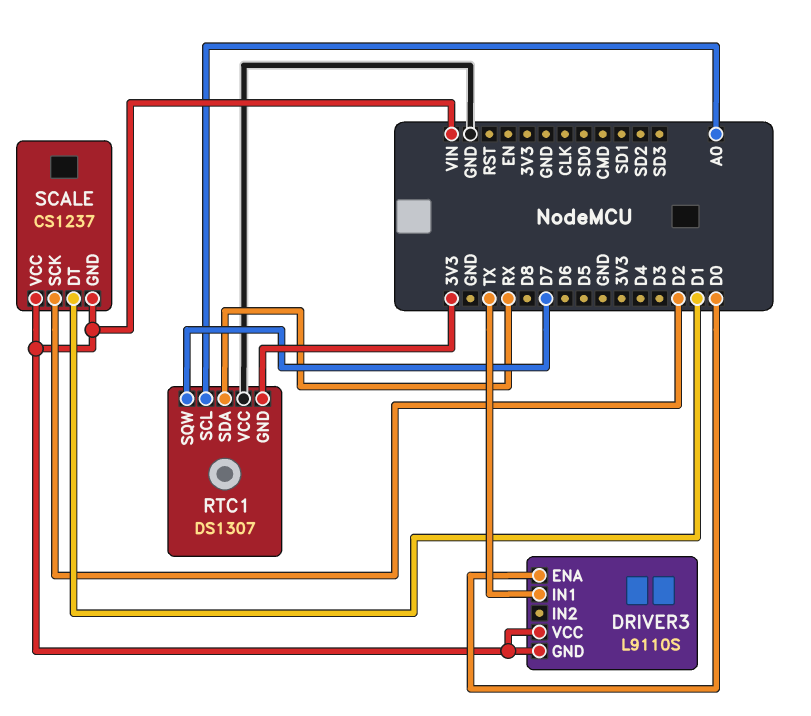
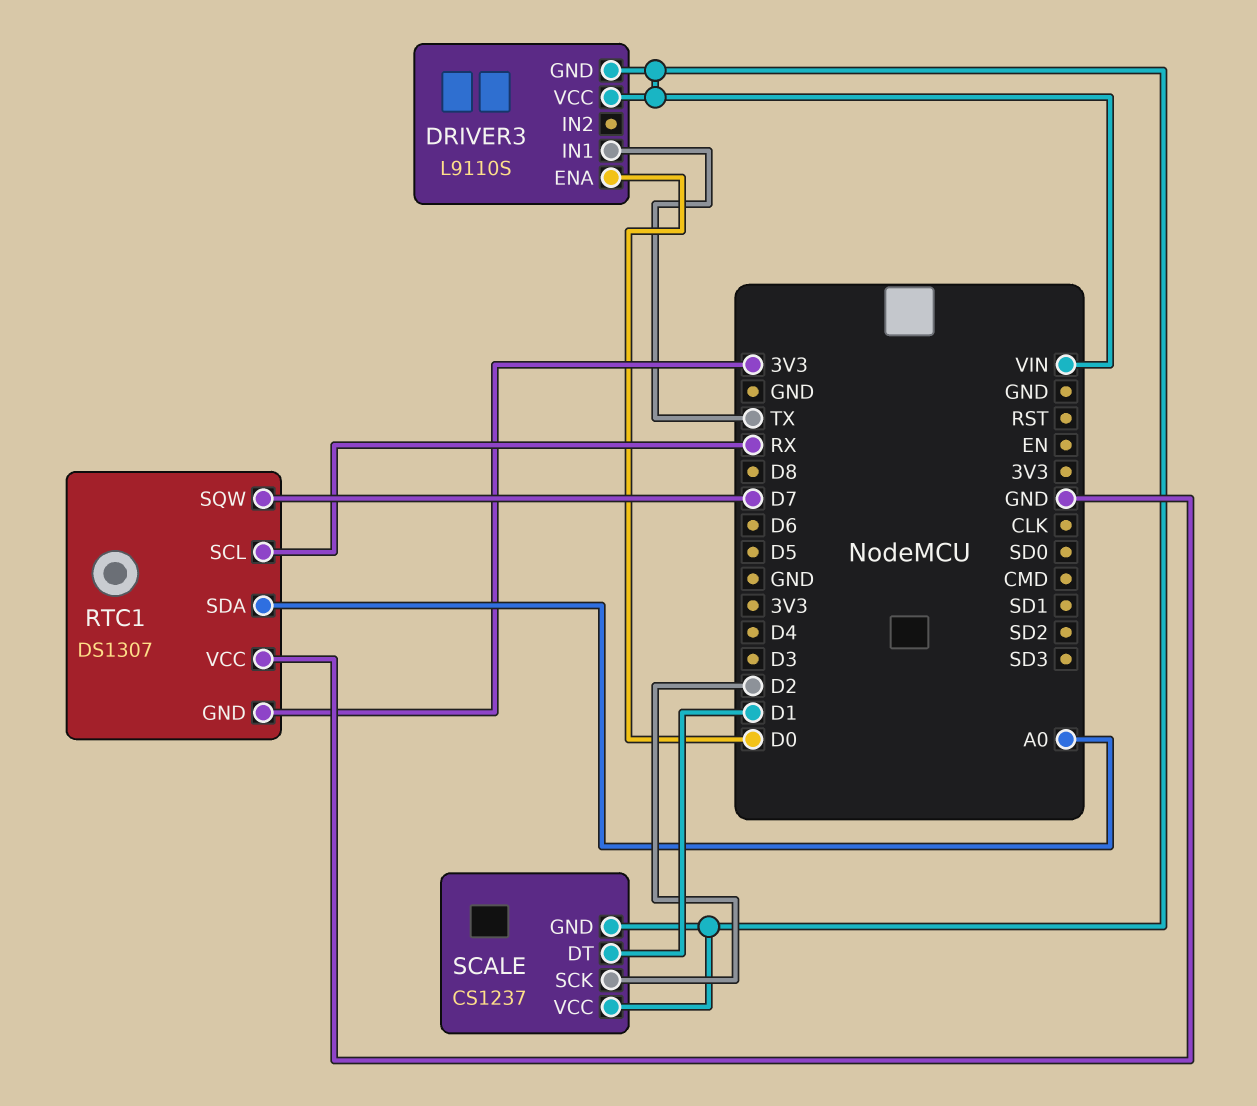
RTC1 pin SCL: A0 -> RX
RTC1 pin SDA: RX -> A0

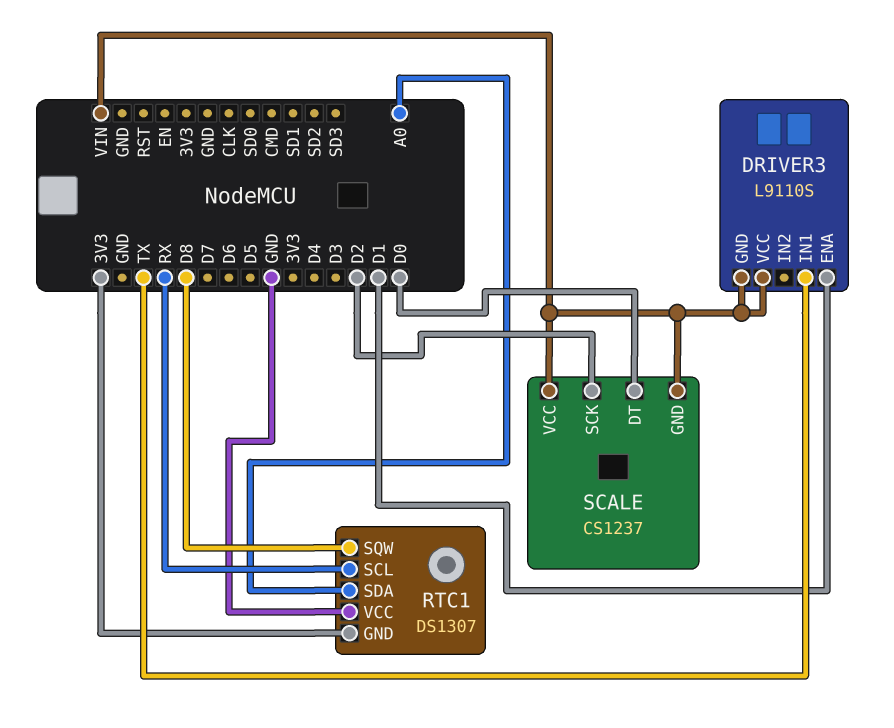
DRIVER3 pin ENA: D0 -> D1
RTC1 pin SQW: D7 -> D8
SCALE pin DT: D1 -> D0

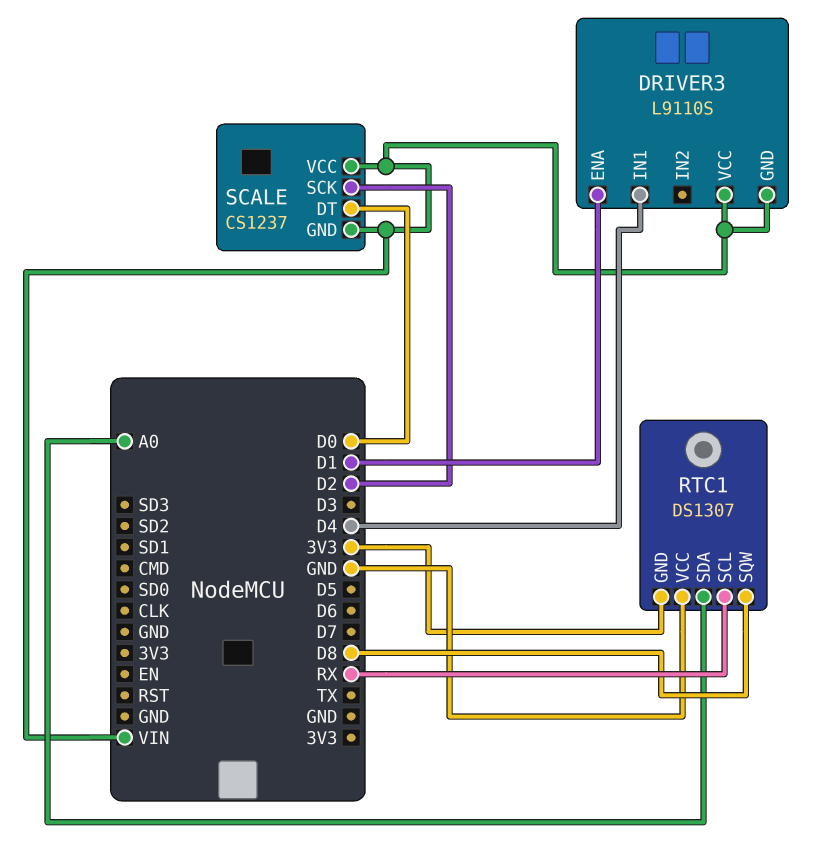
DRIVER3 pin IN1: TX -> D4

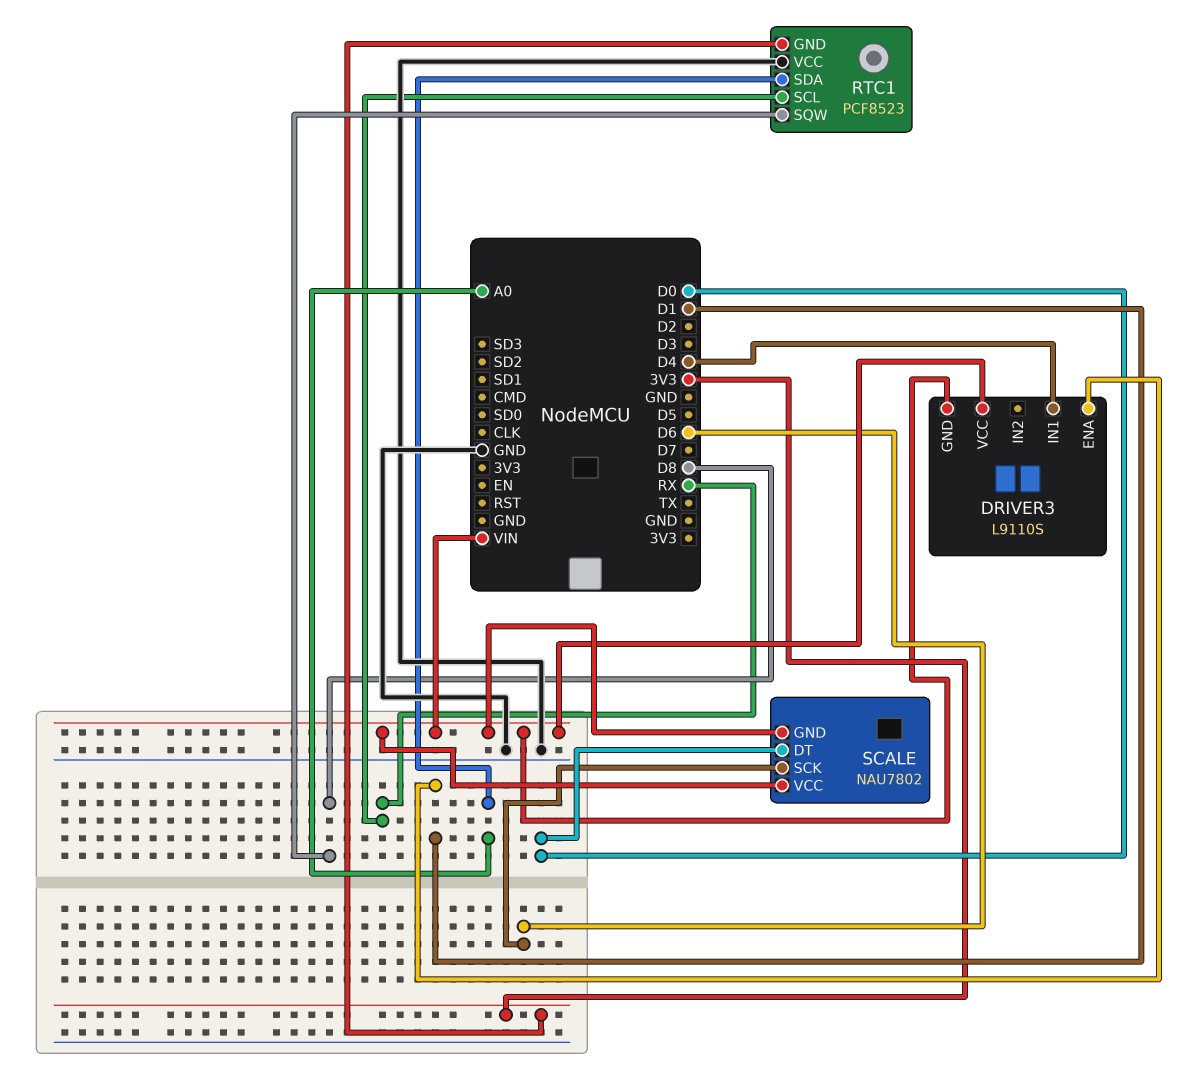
RTC1: DS1307 -> PCF8523
SCALE: CS1237 -> NAU7802
SCALE pin SCK: D2 -> D6

